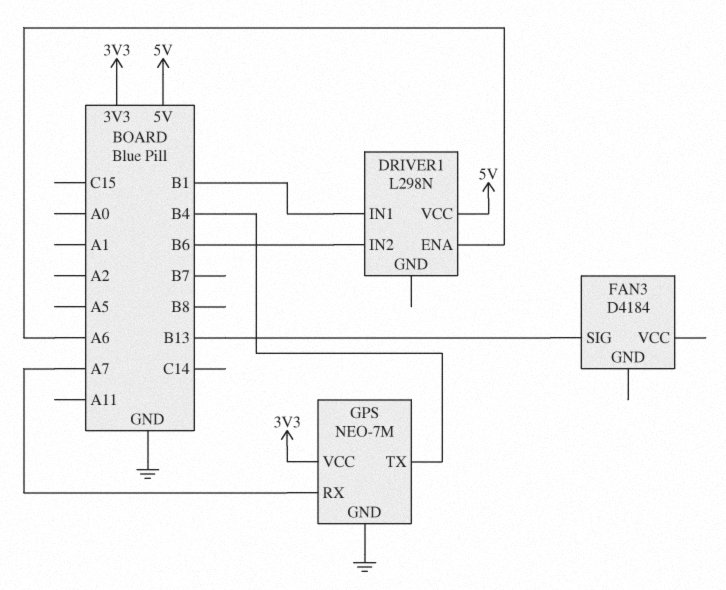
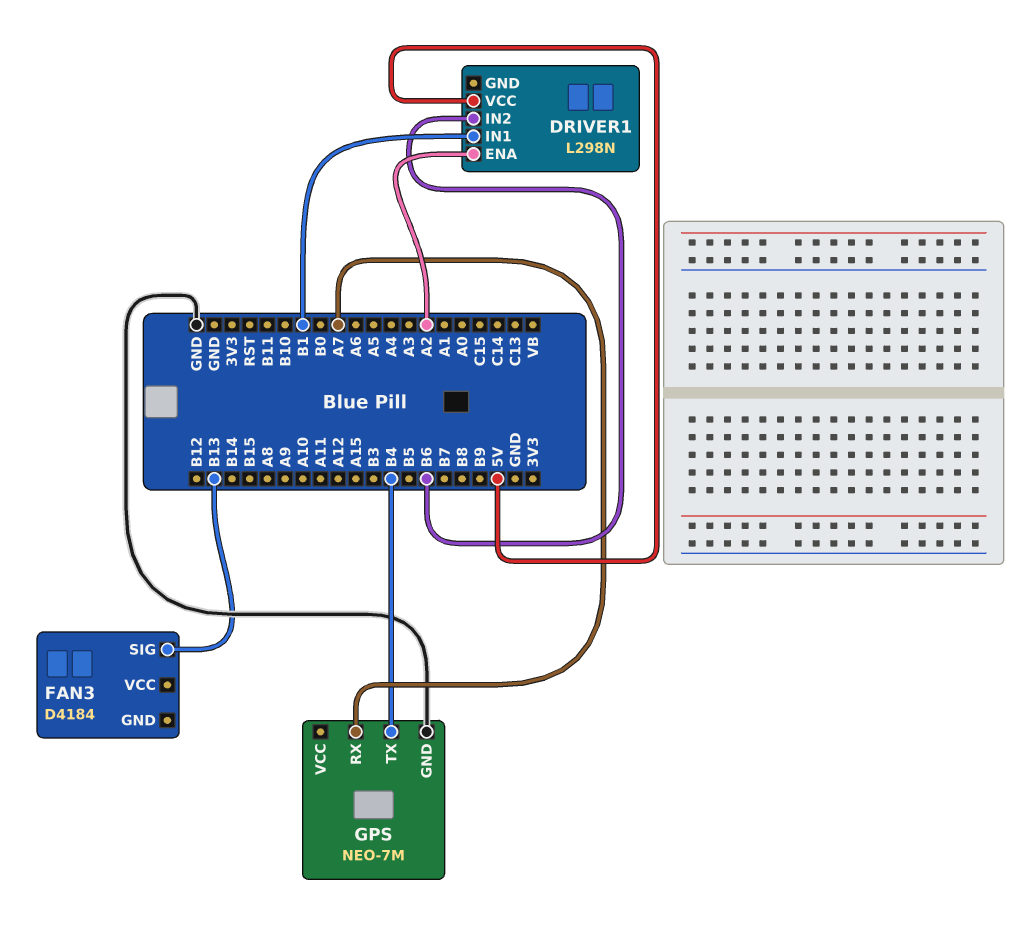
DRIVER1 pin ENA: A6 -> A2
GPS pin VCC: 3V3 -> none

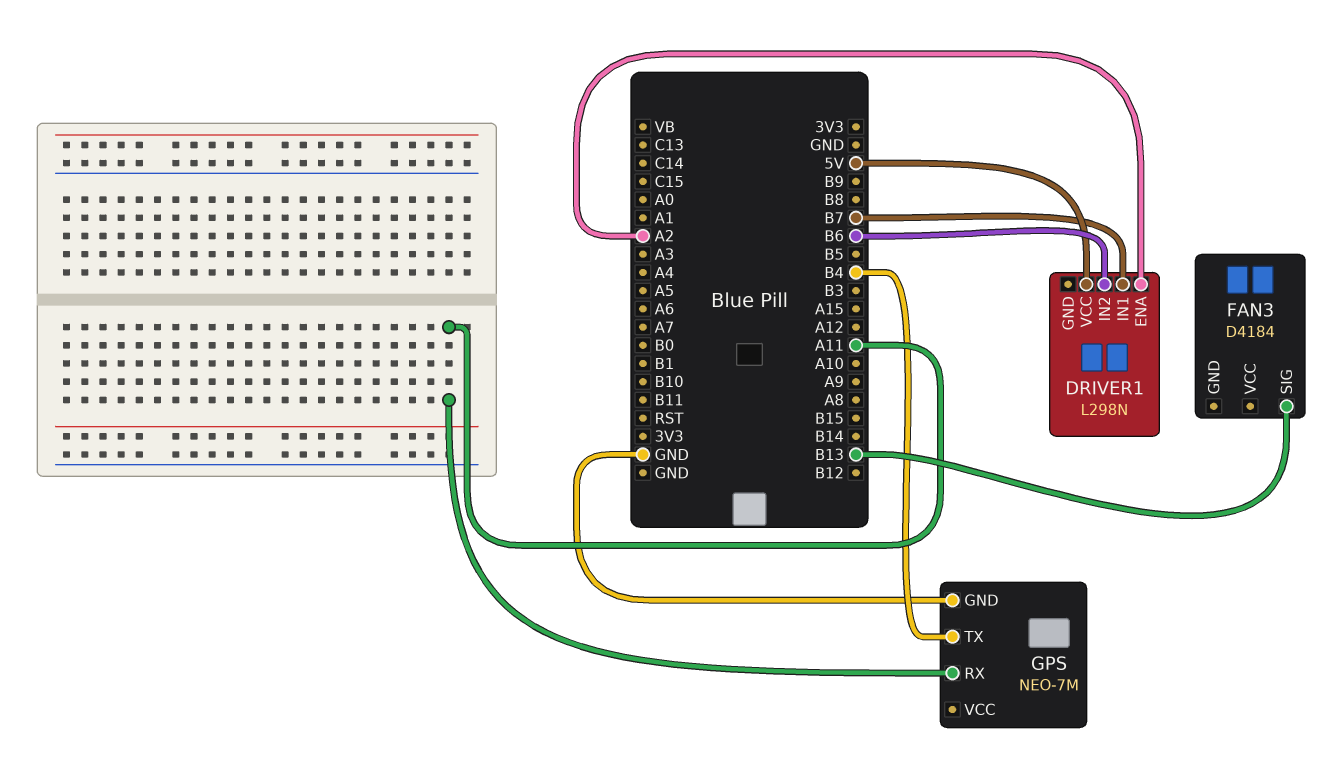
DRIVER1 pin IN1: B1 -> B7
GPS pin RX: A7 -> A11

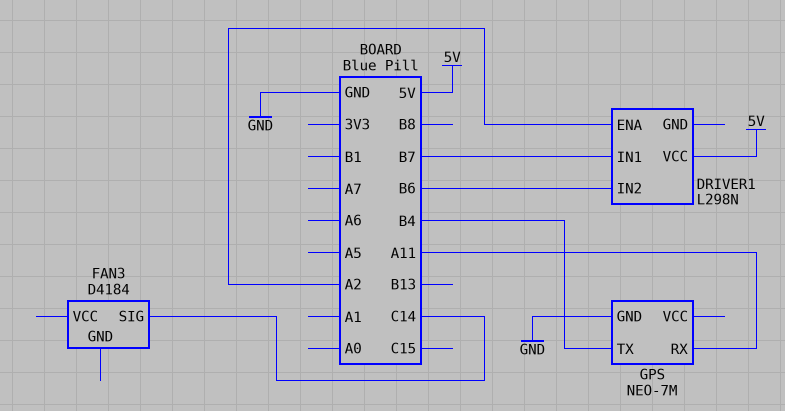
FAN3 pin SIG: B13 -> C14

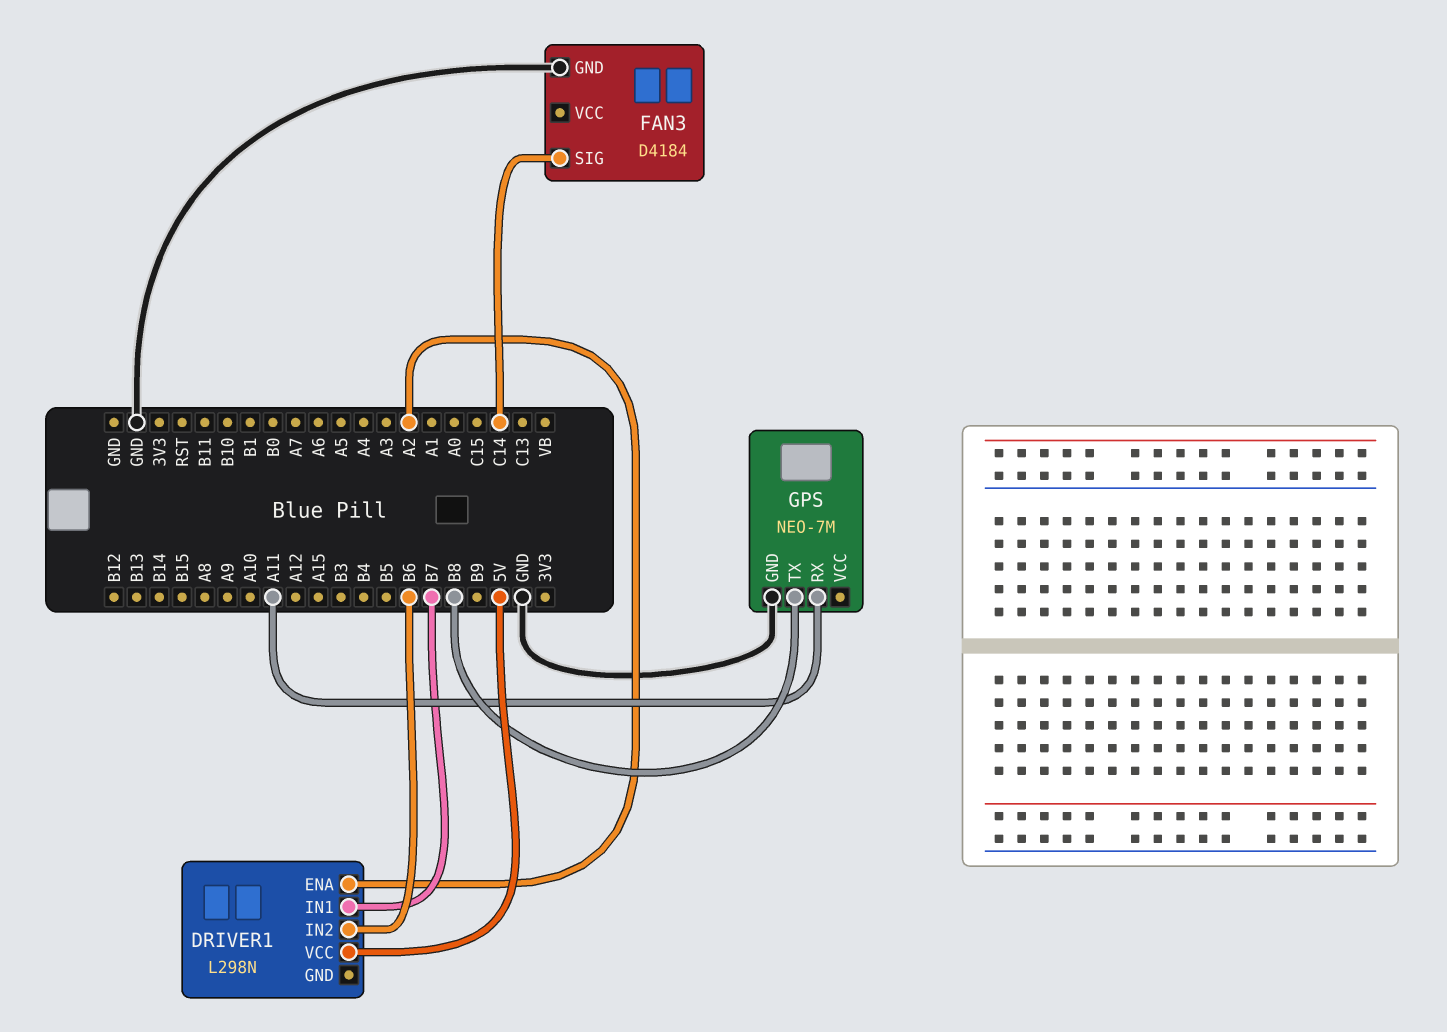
FAN3 pin GND: none -> GND
GPS pin TX: B4 -> B8

